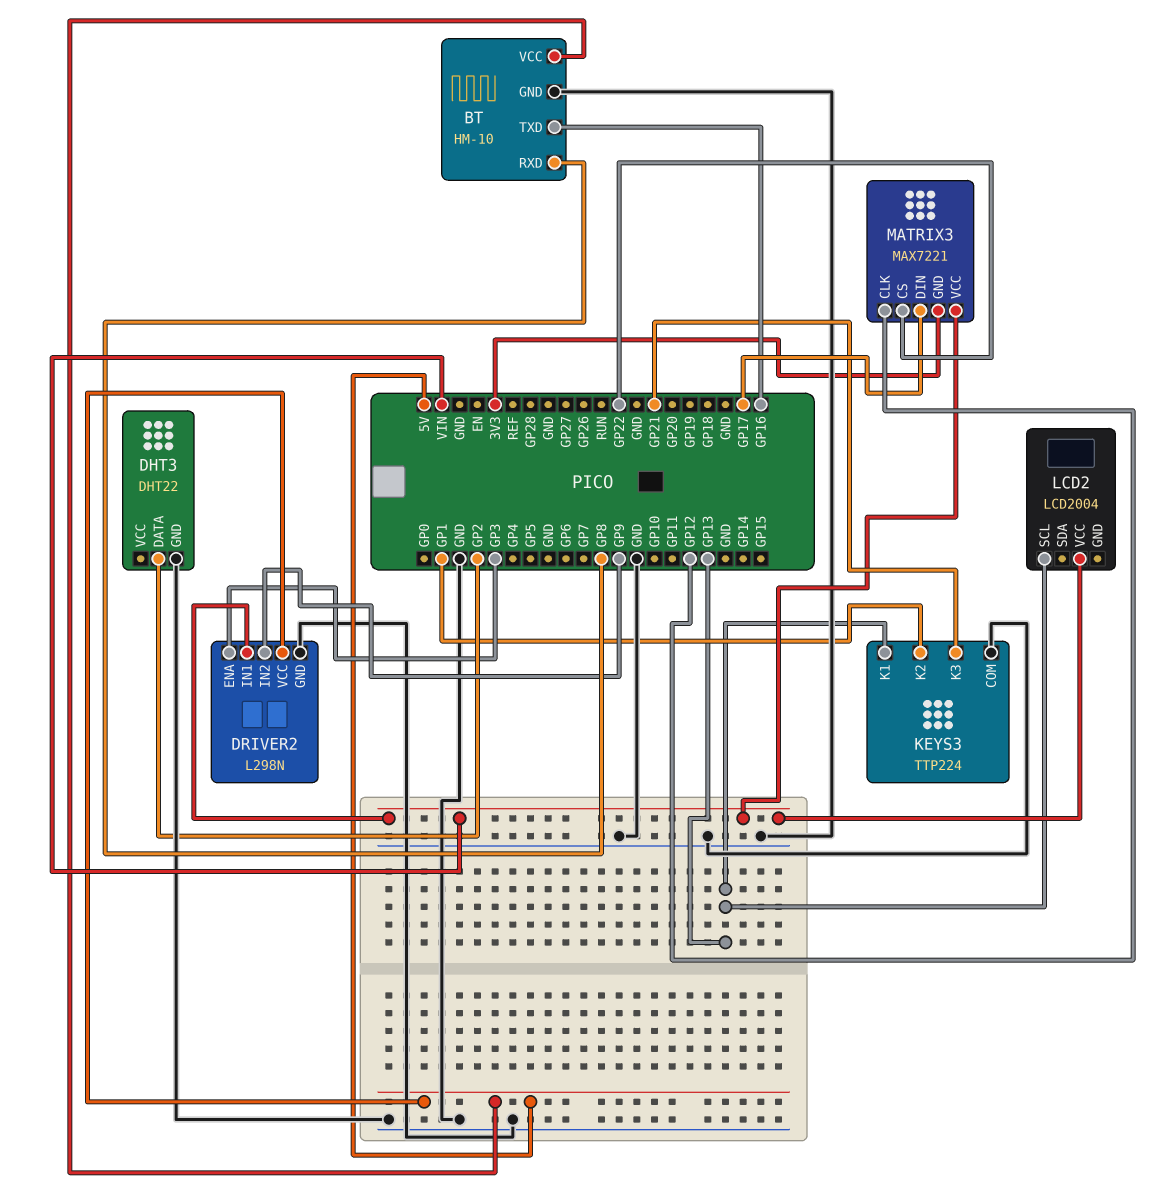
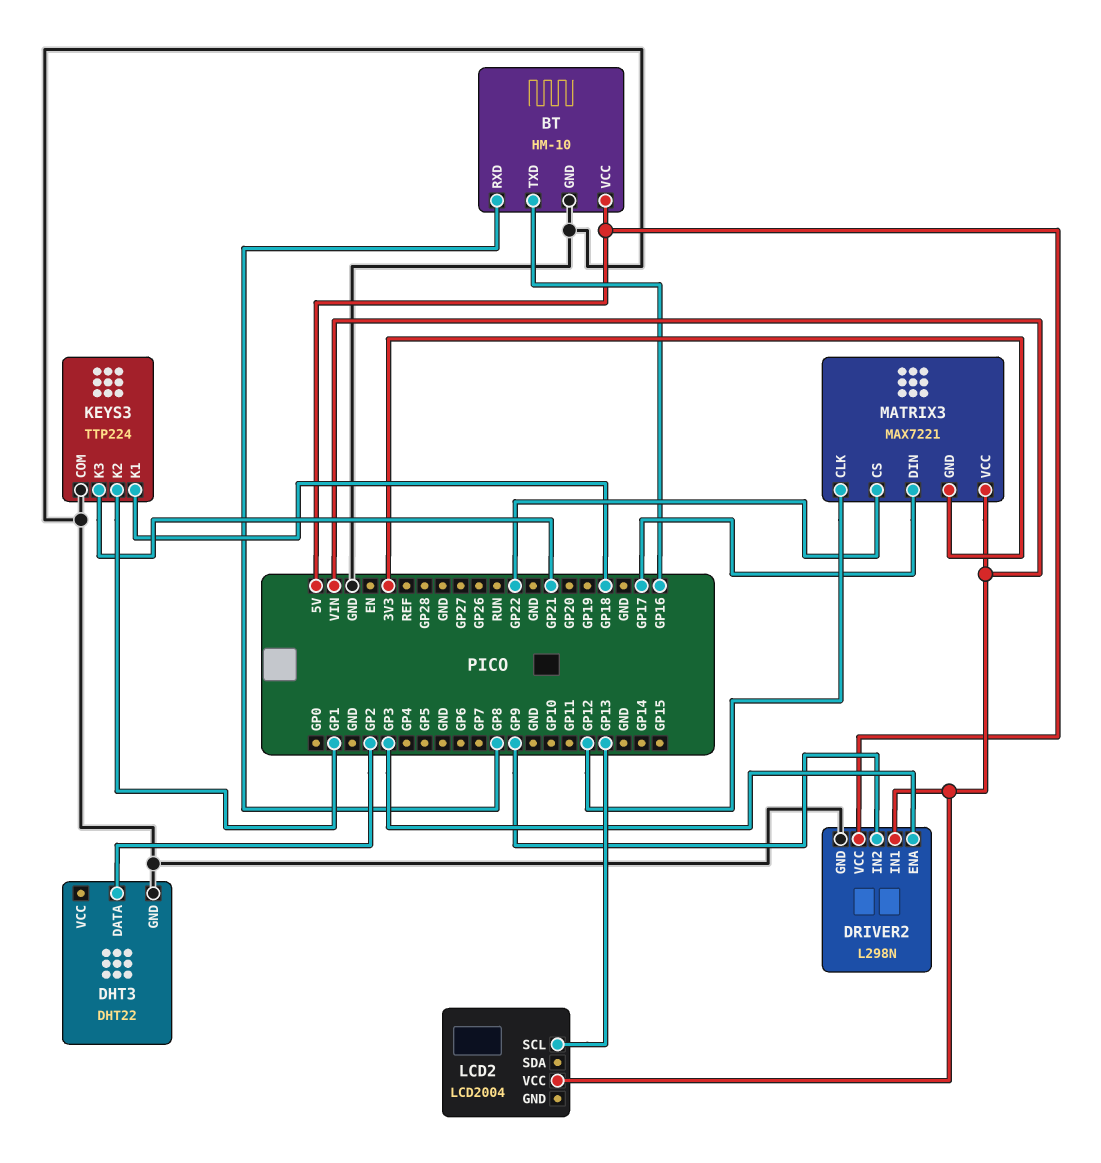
KEYS3 pin K1: GP13 -> GP18

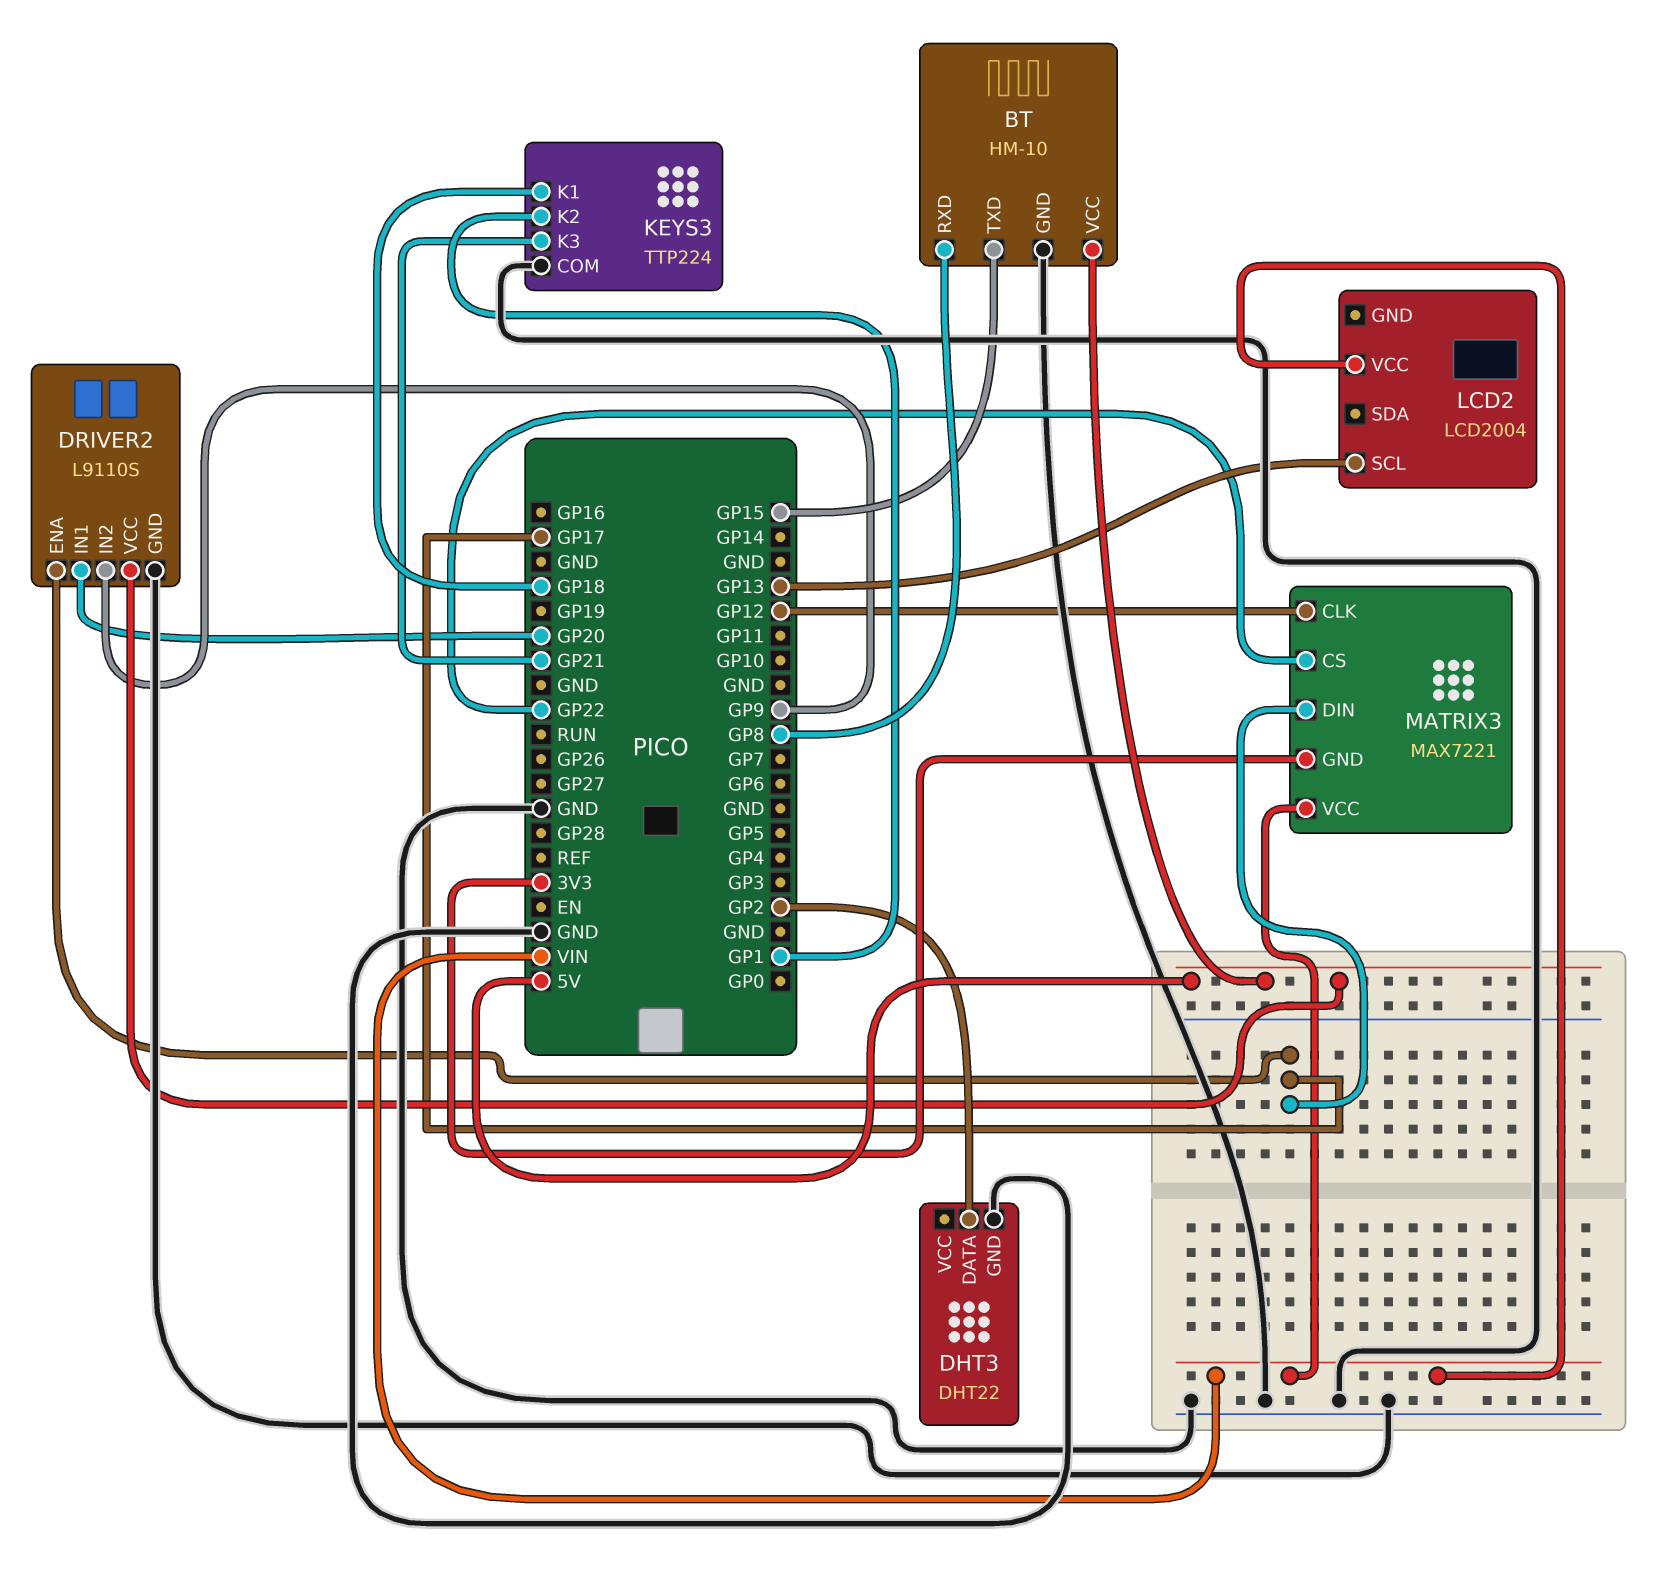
BT pin TXD: GP16 -> GP15
DRIVER2: L298N -> L9110S
DRIVER2 pin ENA: GP3 -> GP17
DRIVER2 pin IN1: VIN -> GP20

